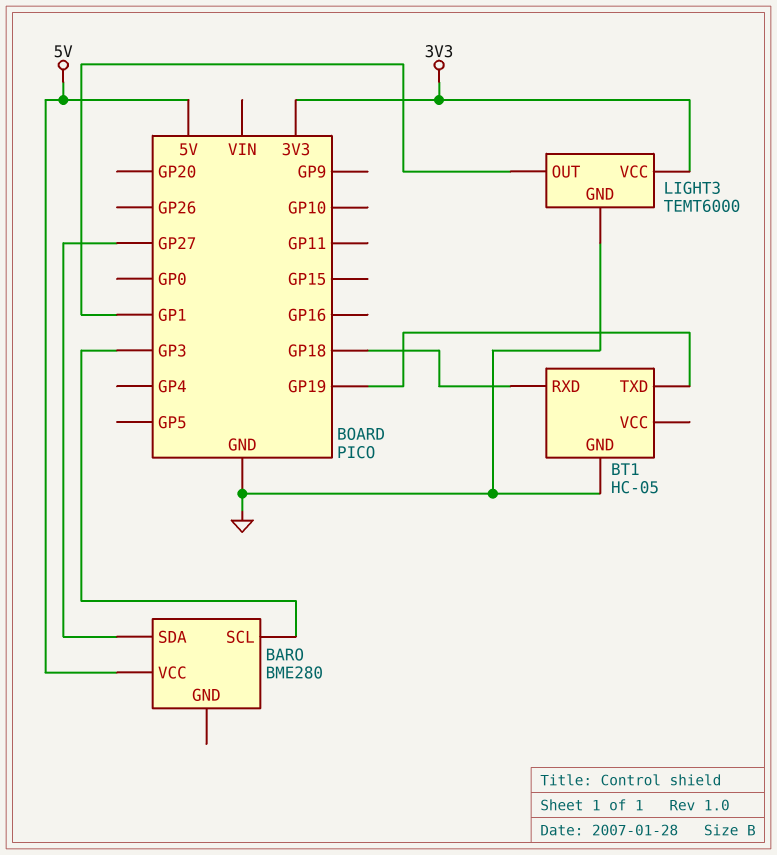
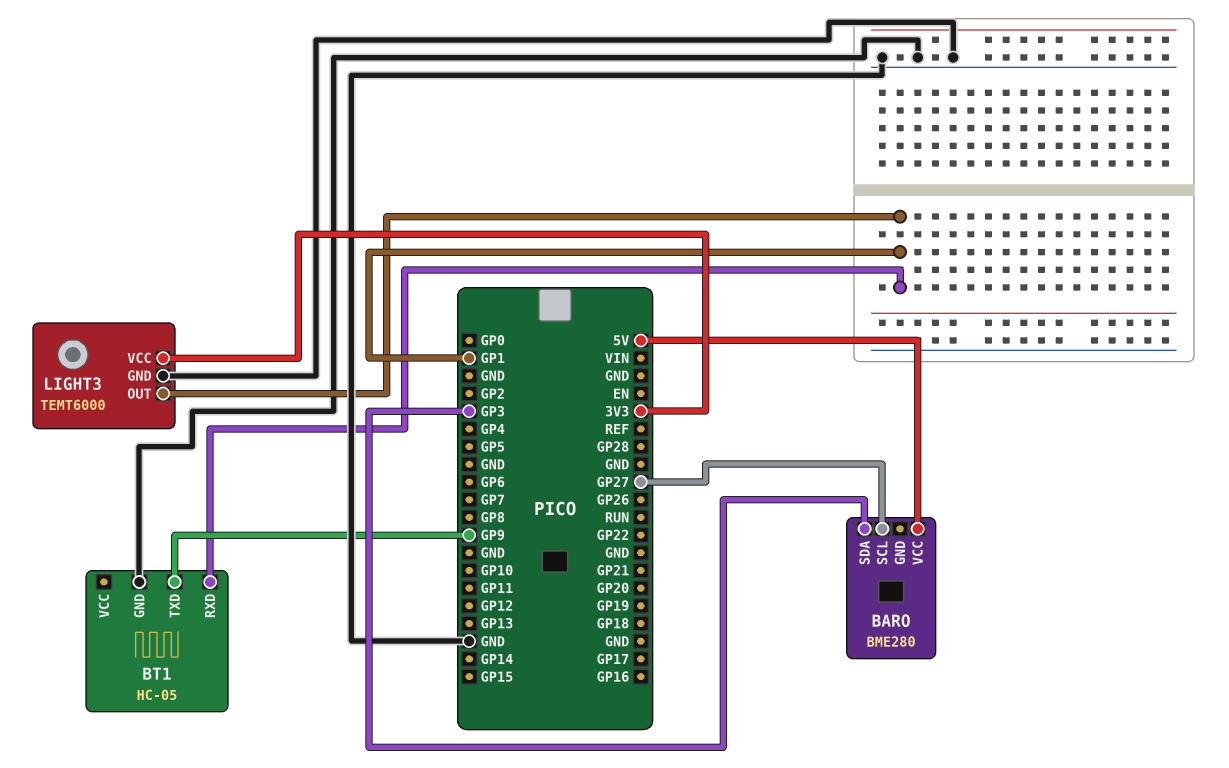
BARO pin SCL: GP3 -> GP27
BARO pin SDA: GP27 -> GP3
BT1 pin RXD: GP18 -> GP1
BT1 pin TXD: GP19 -> GP9

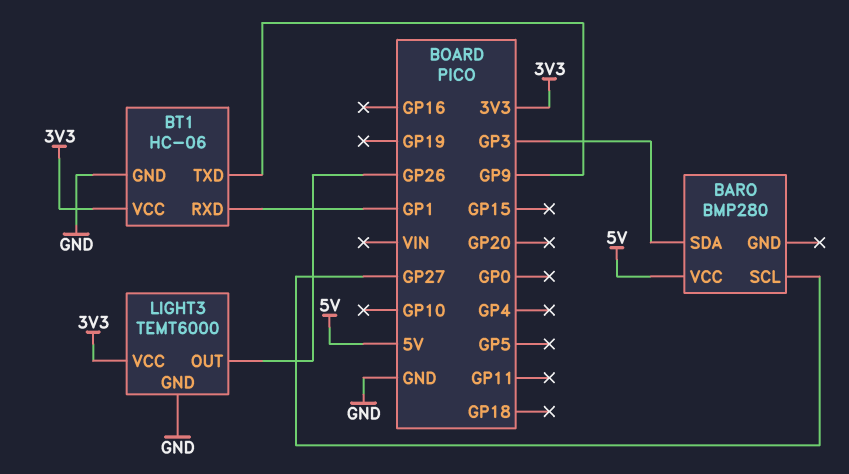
BARO: BME280 -> BMP280
BT1: HC-05 -> HC-06
BT1 pin VCC: none -> 3V3
LIGHT3 pin OUT: GP1 -> GP26

